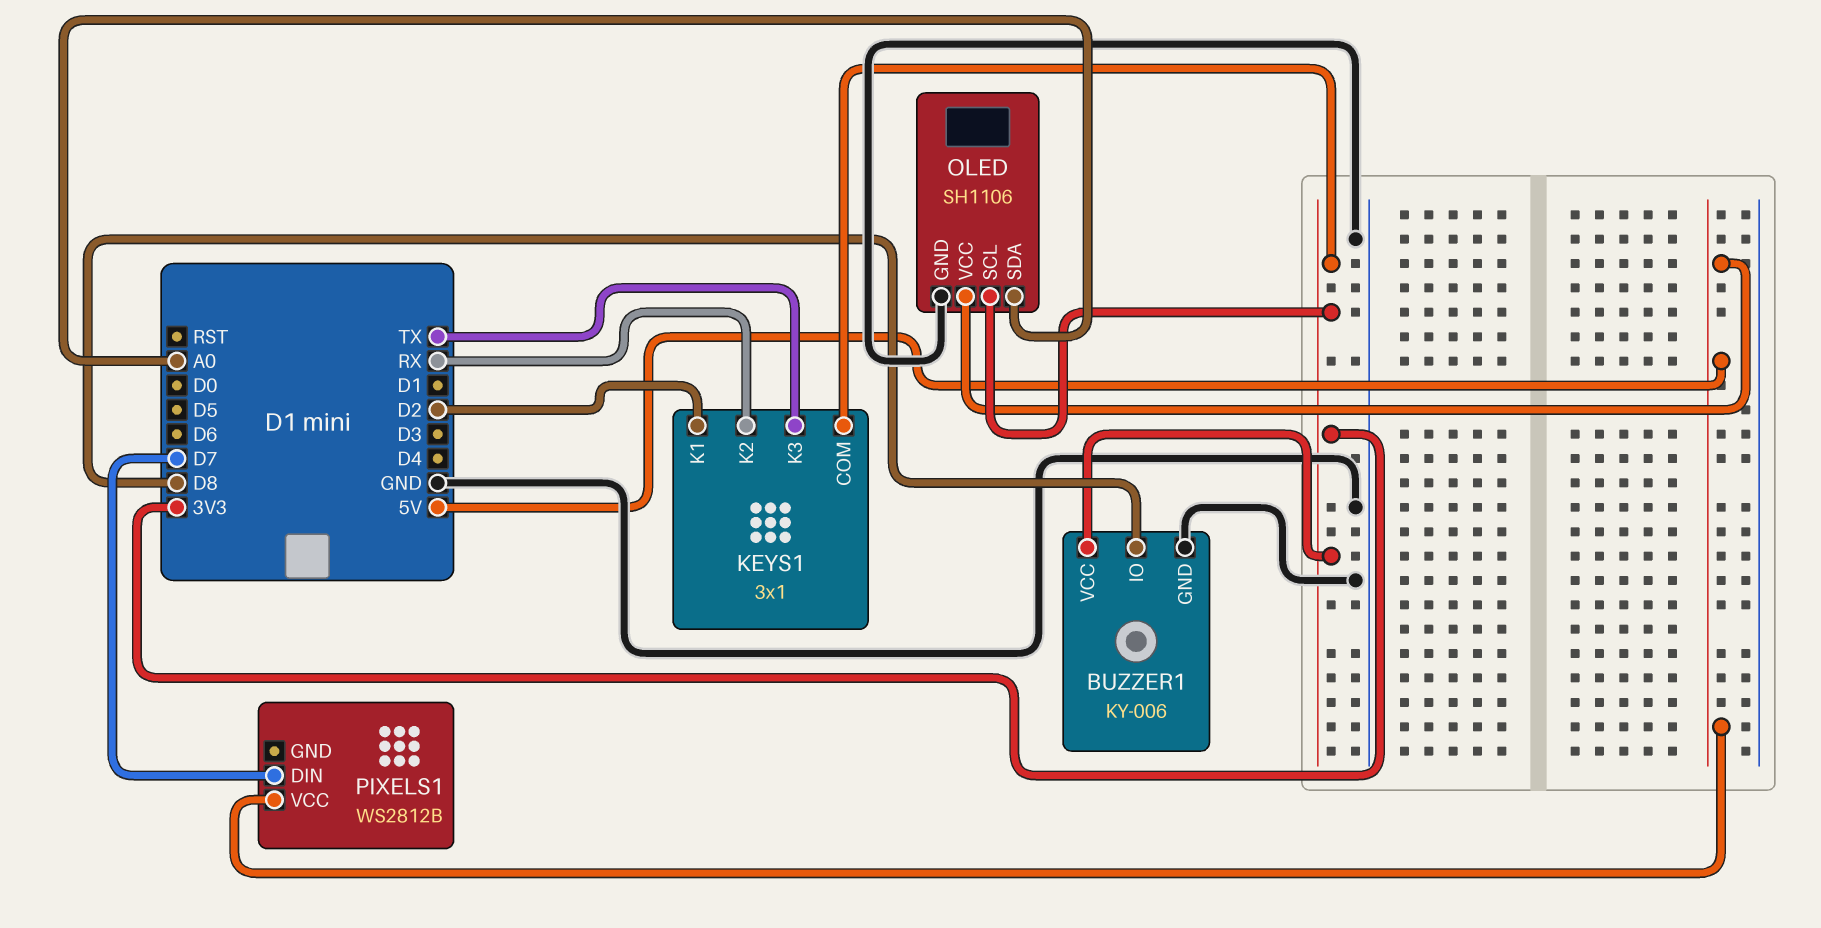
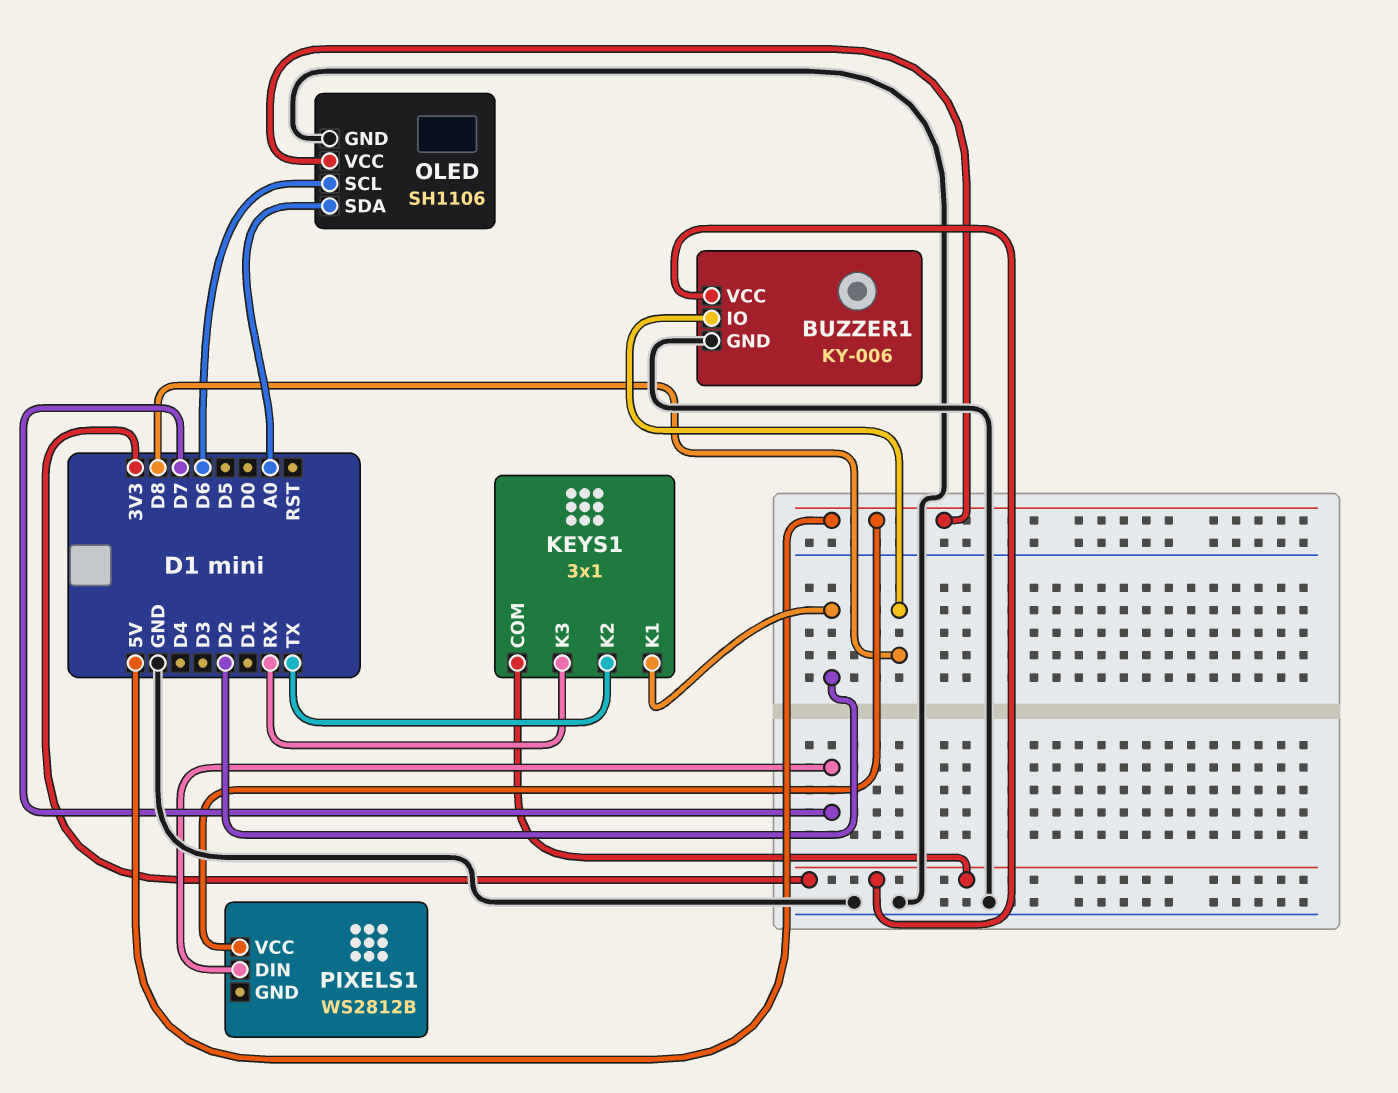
KEYS1 pin K2: RX -> TX
KEYS1 pin K3: TX -> RX
OLED pin SCL: 3V3 -> D6

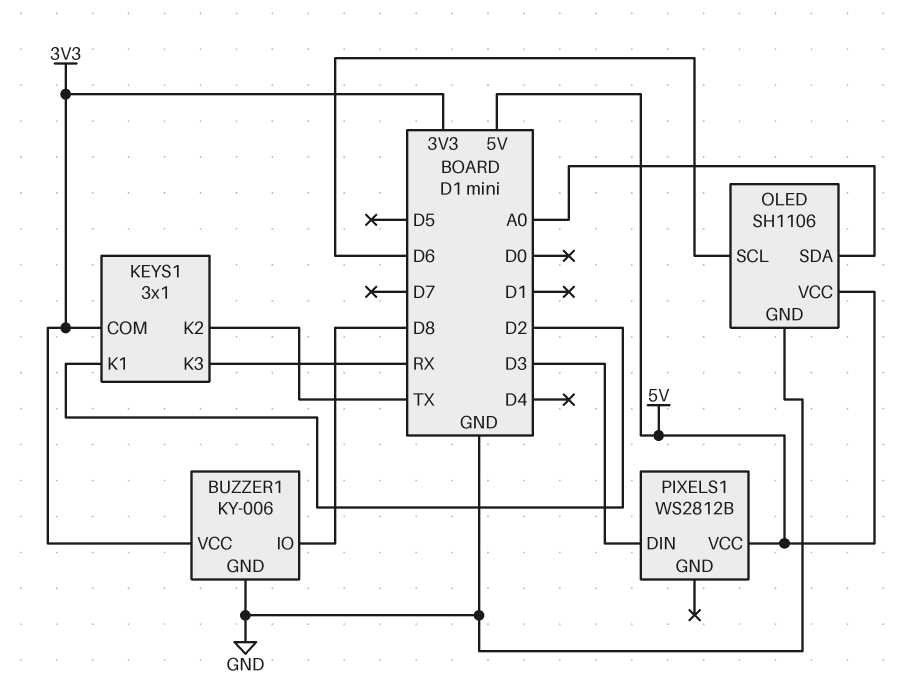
PIXELS1 pin DIN: D7 -> D3

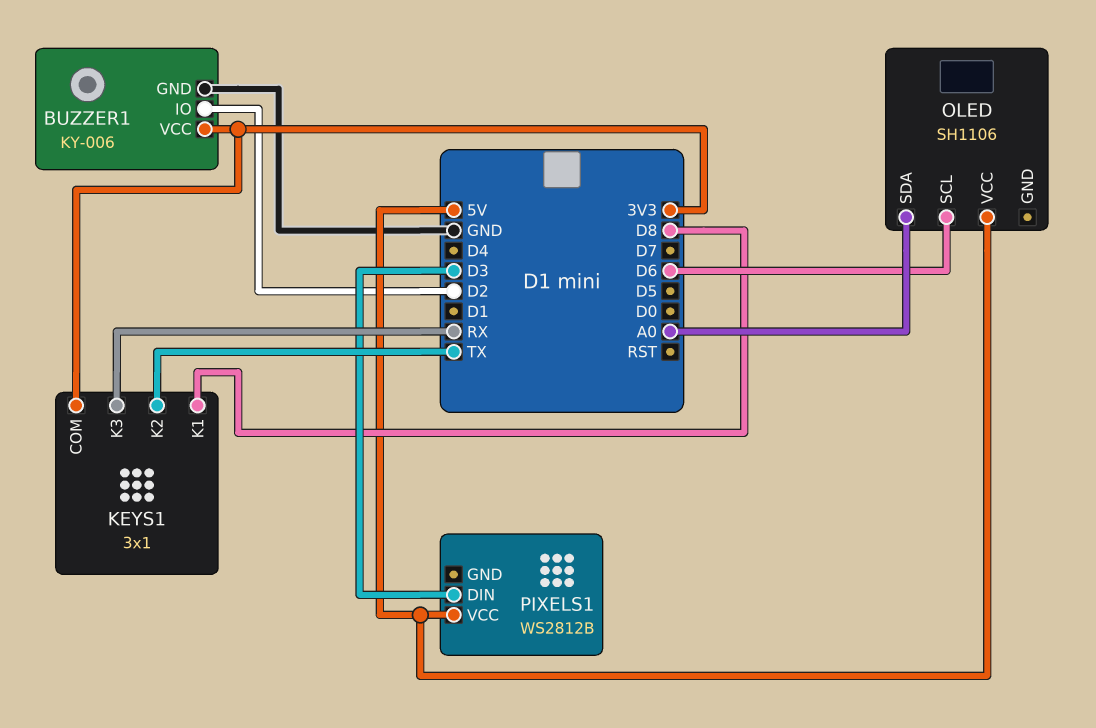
BUZZER1 pin IO: D8 -> D2
KEYS1 pin K1: D2 -> D8
OLED pin GND: GND -> none

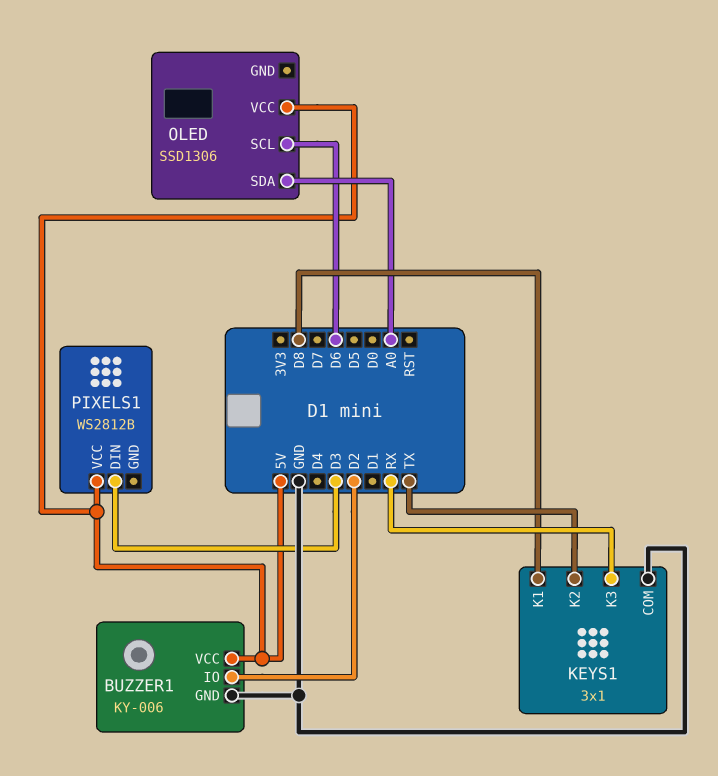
BUZZER1 pin VCC: 3V3 -> 5V
KEYS1 pin COM: 3V3 -> GND
OLED: SH1106 -> SSD1306

